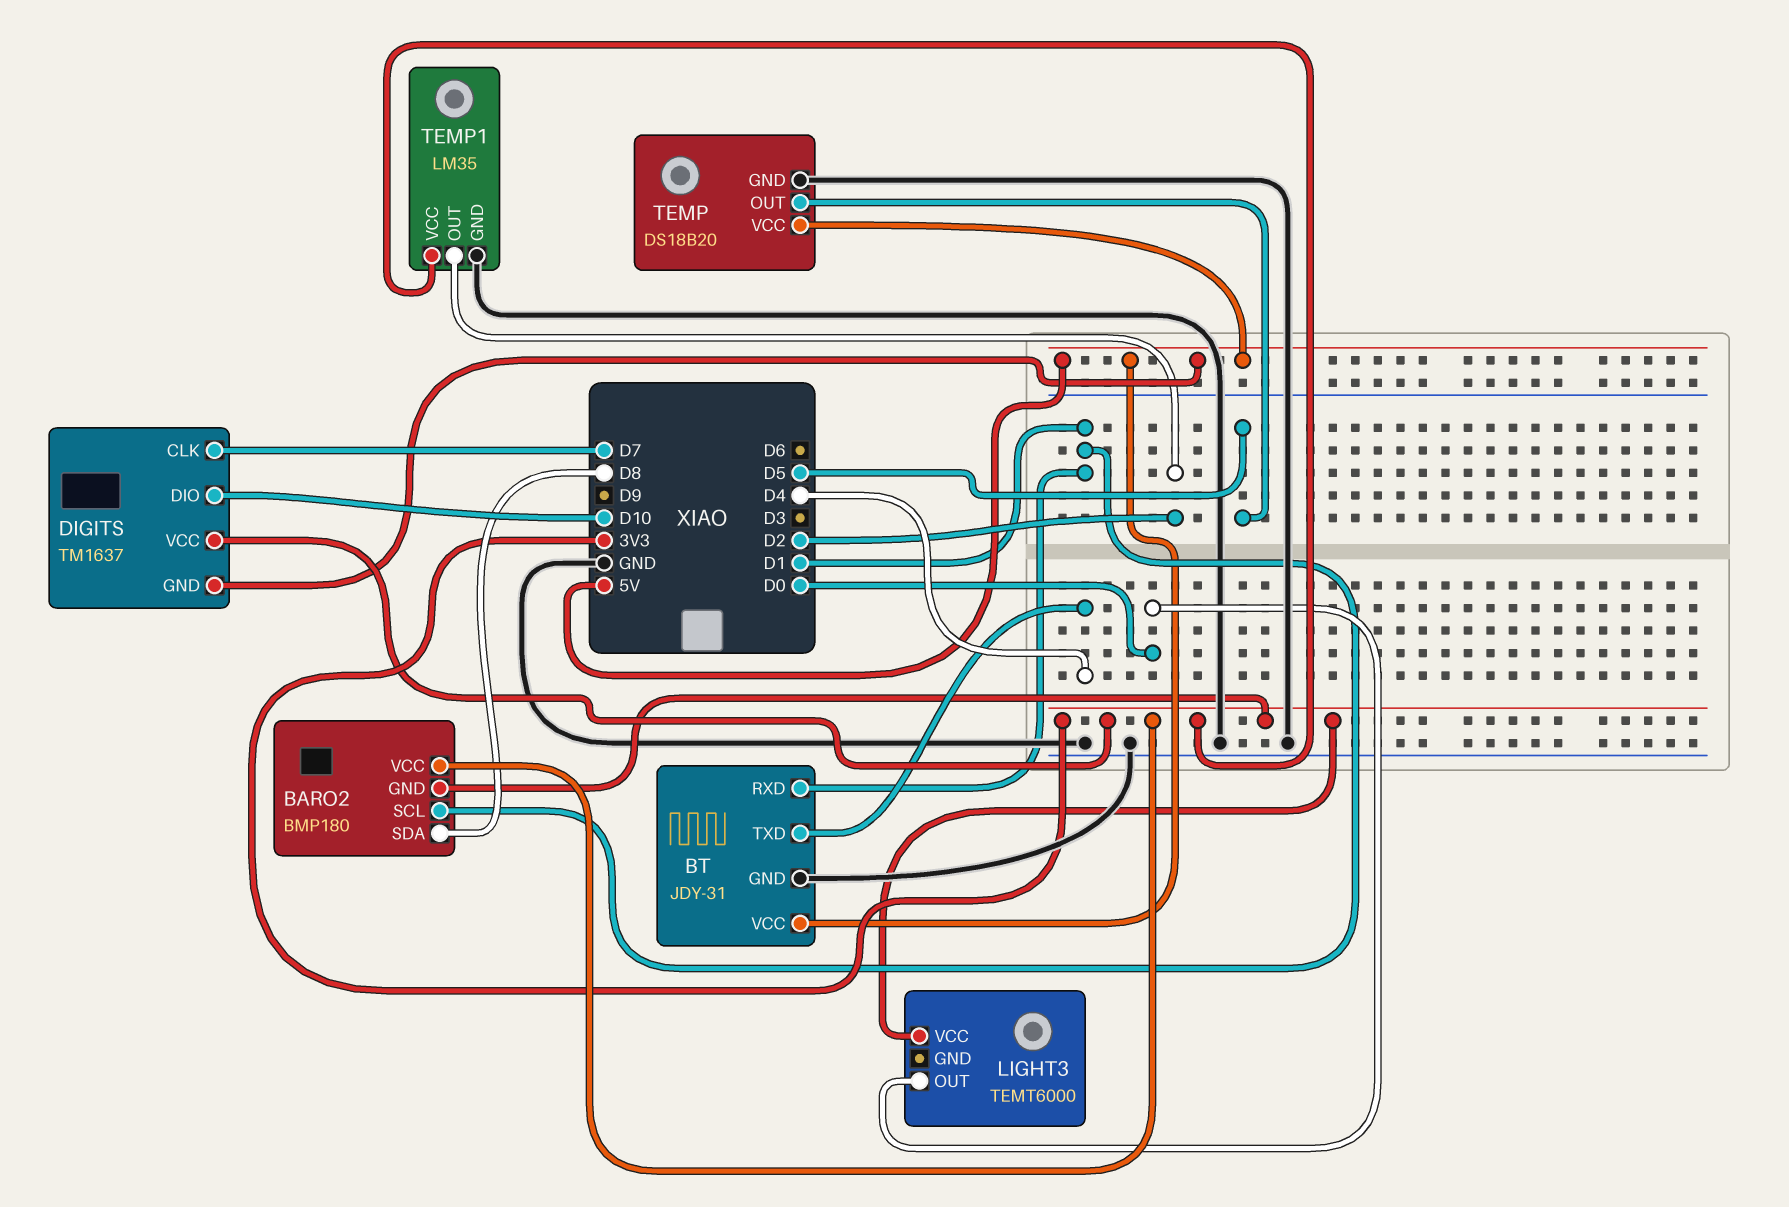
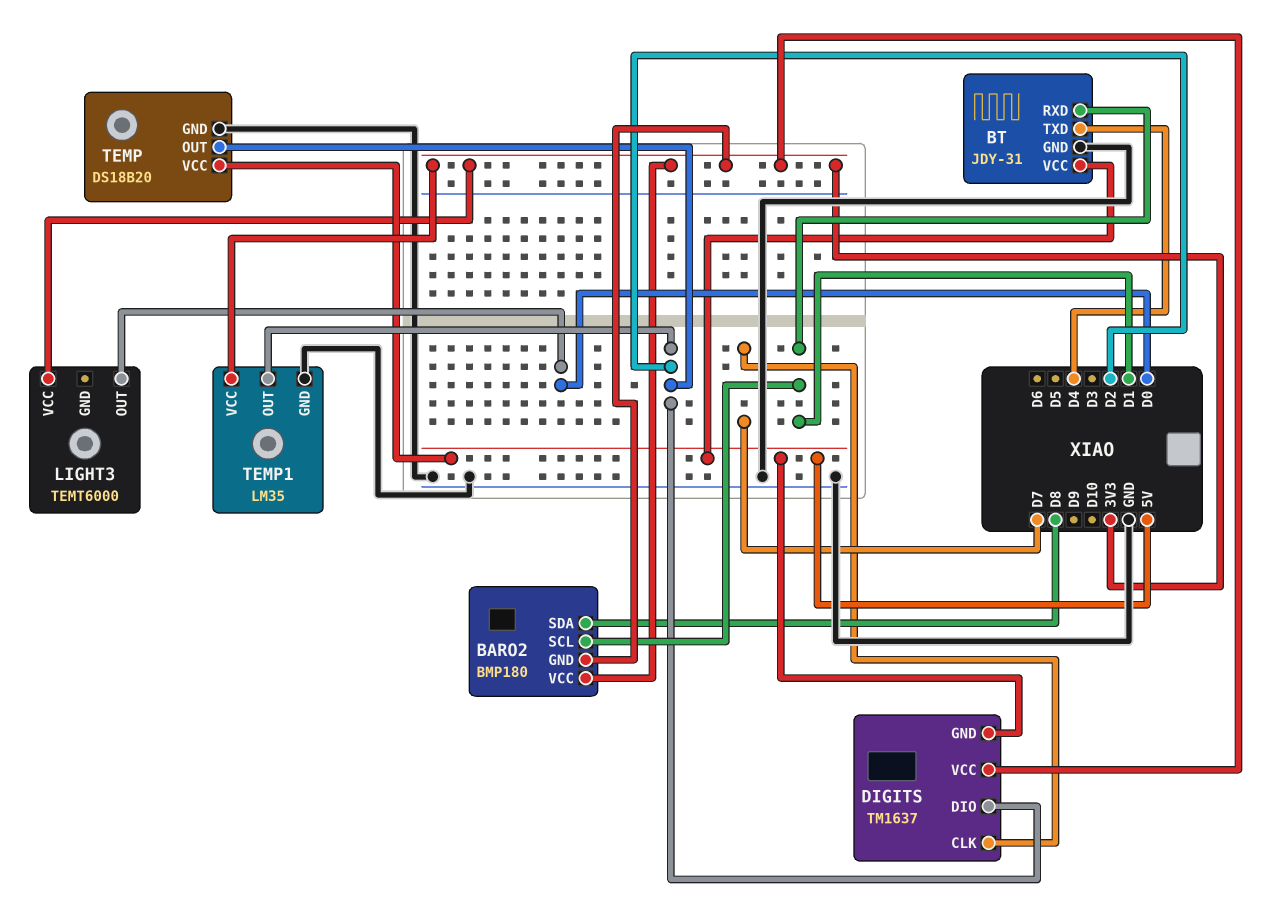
DIGITS pin DIO: D10 -> D2
TEMP pin OUT: D5 -> D2

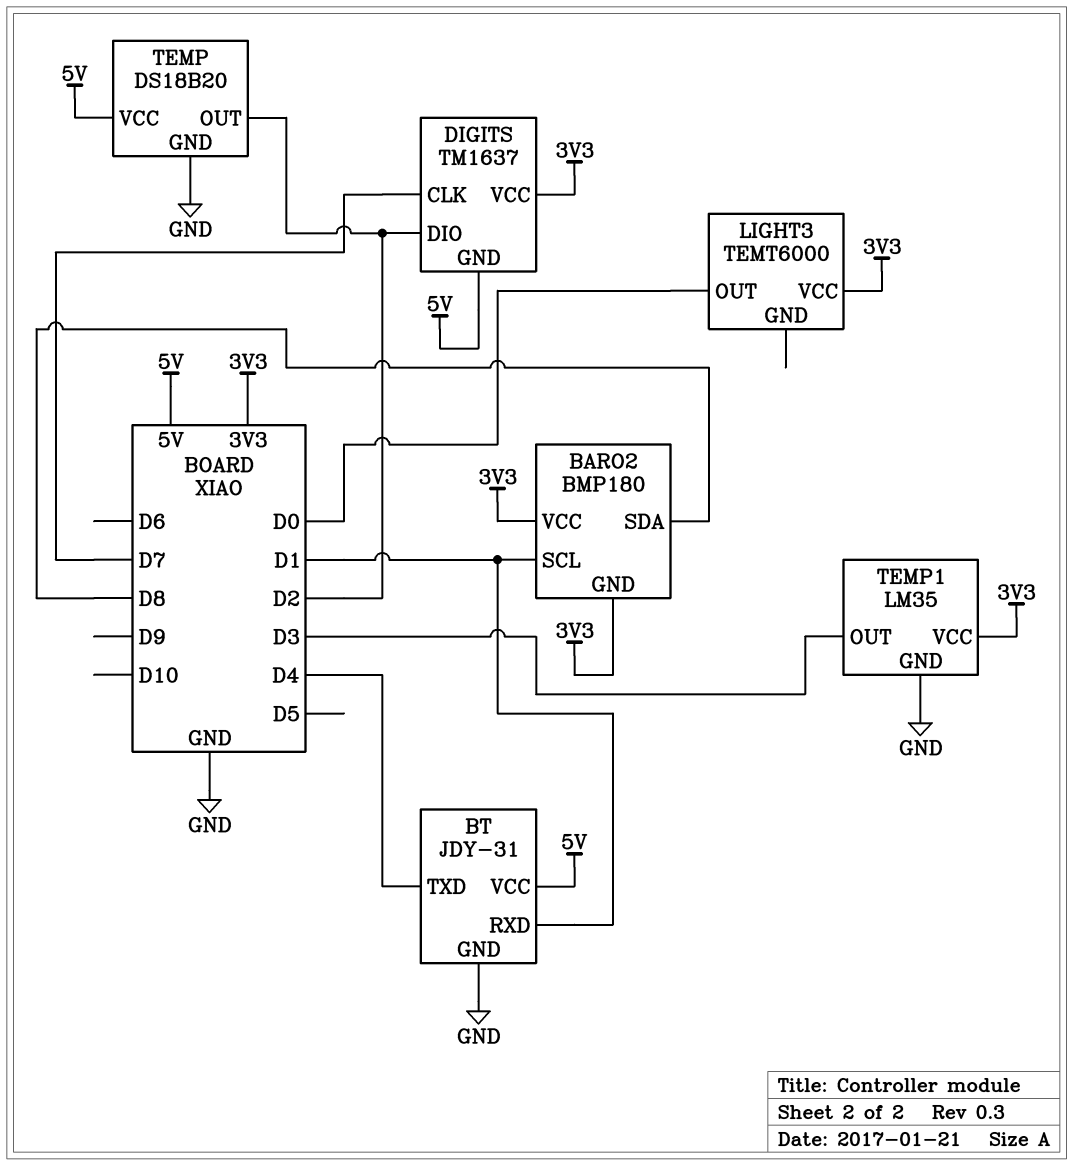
TEMP1 pin OUT: D2 -> D3

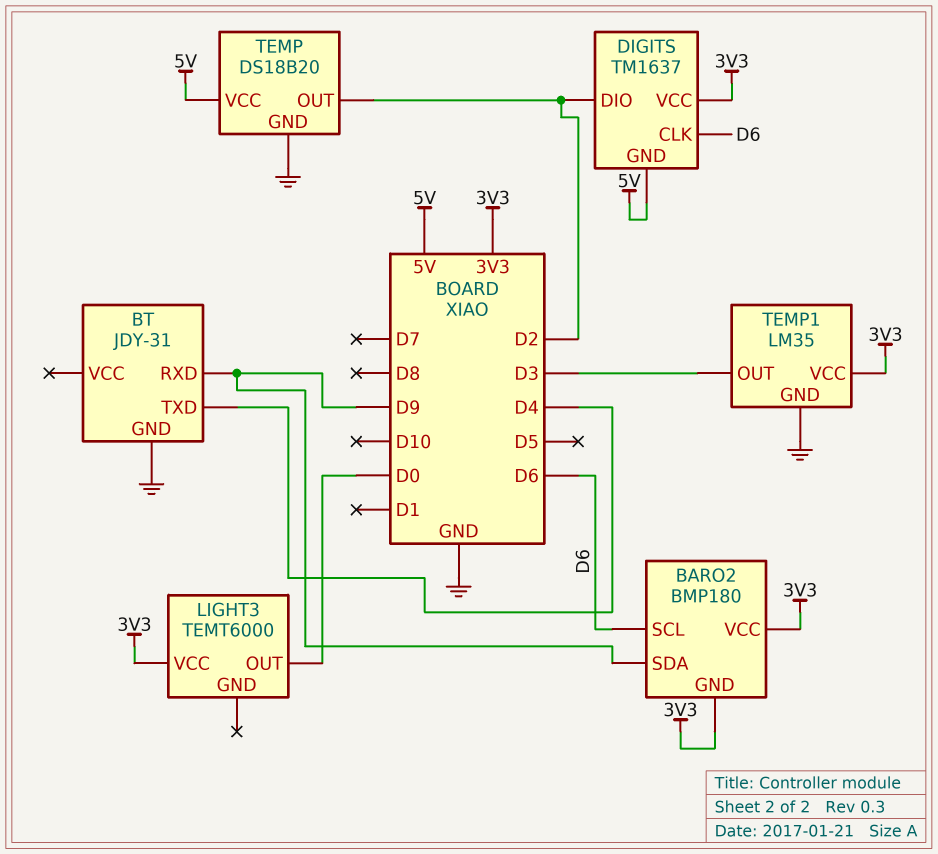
BARO2 pin SCL: D1 -> D6
BARO2 pin SDA: D8 -> D9
BT pin RXD: D1 -> D9
BT pin VCC: 5V -> none
DIGITS pin CLK: D7 -> D6

